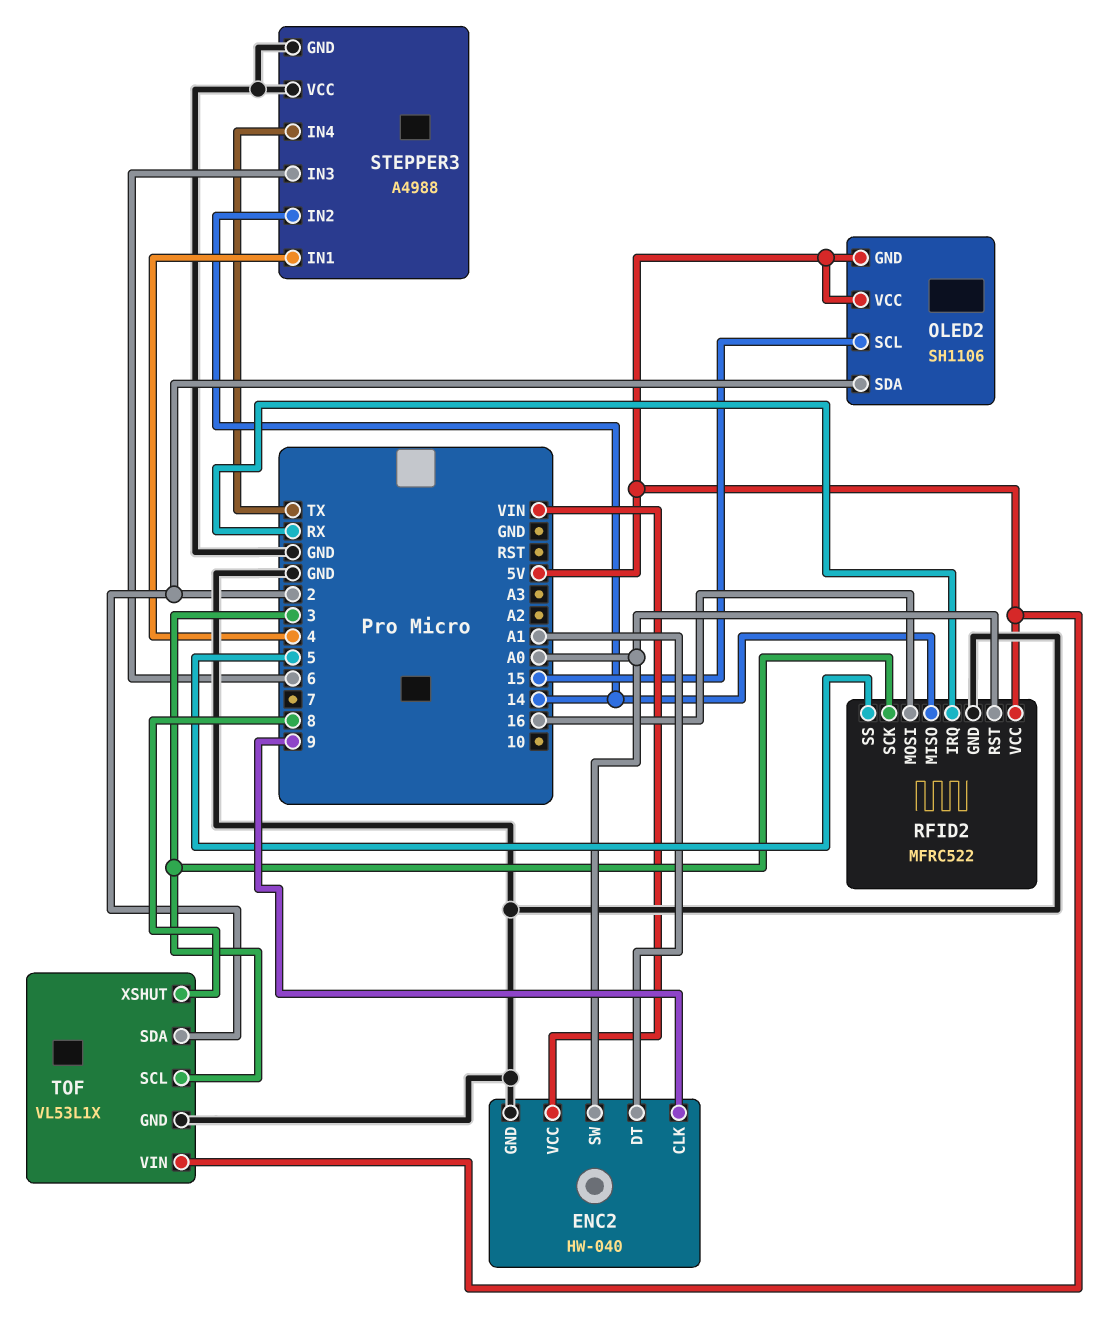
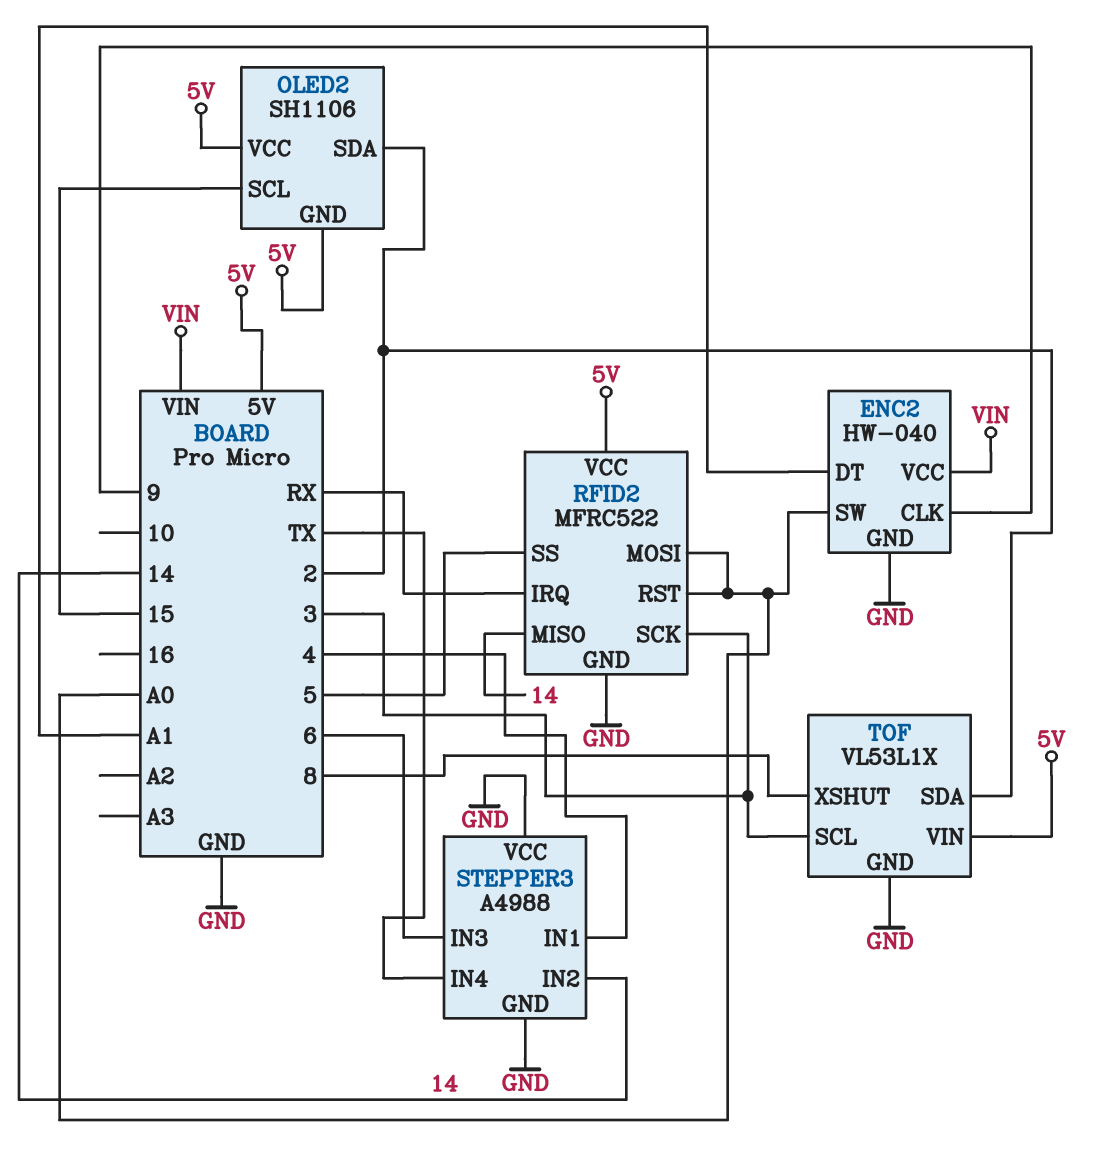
RFID2 pin MOSI: 16 -> A0

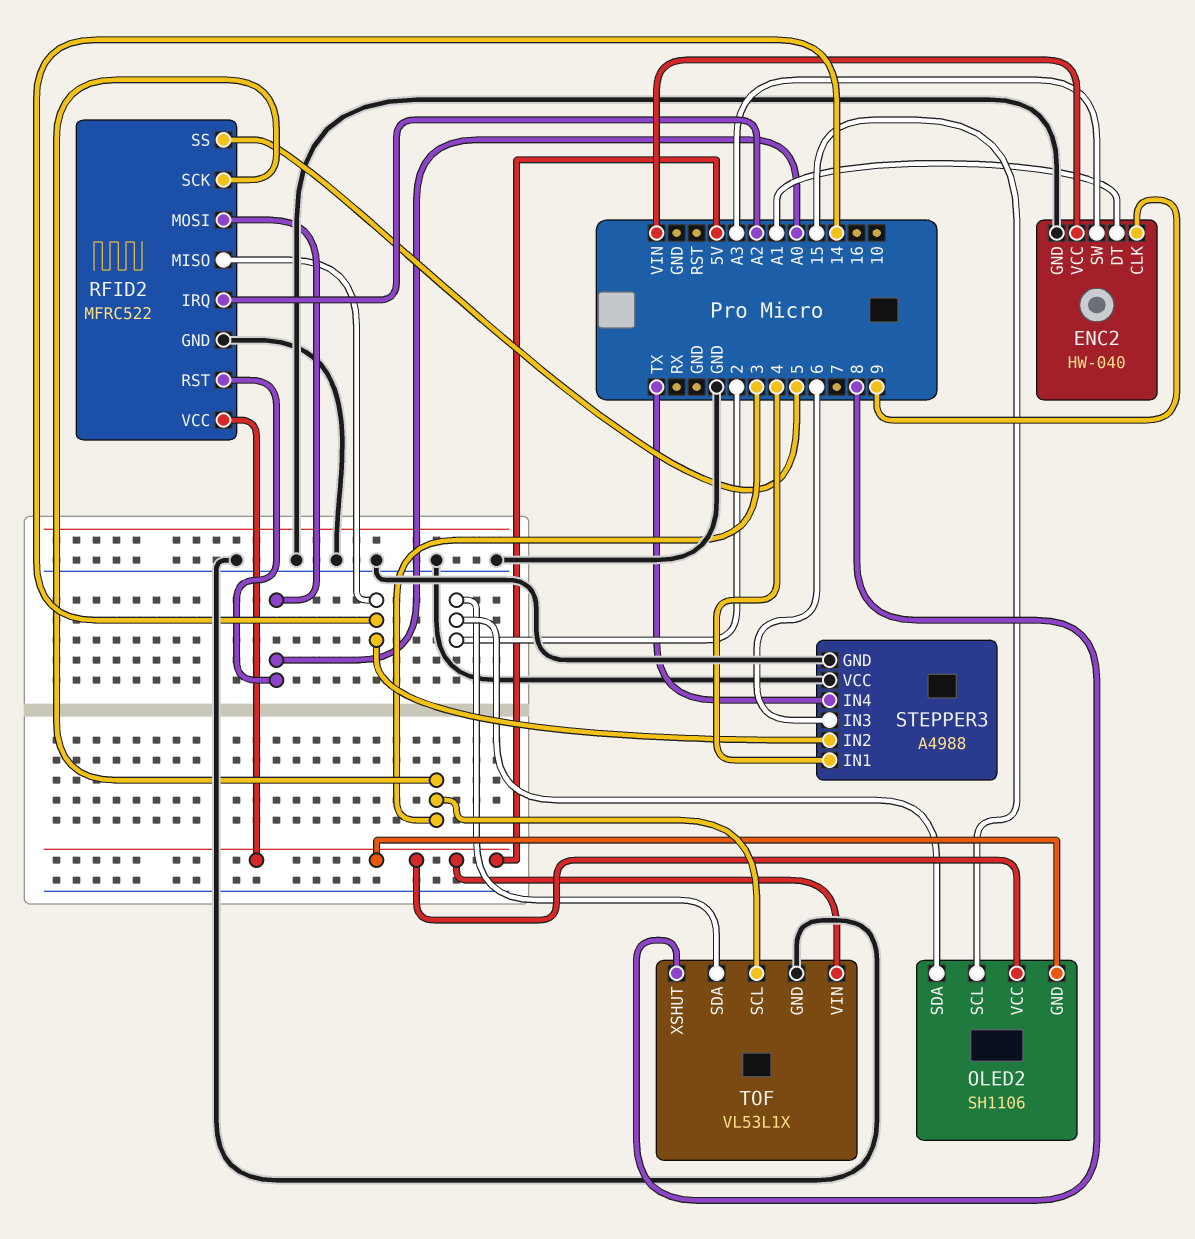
ENC2 pin SW: A0 -> A3
RFID2 pin IRQ: RX -> A2

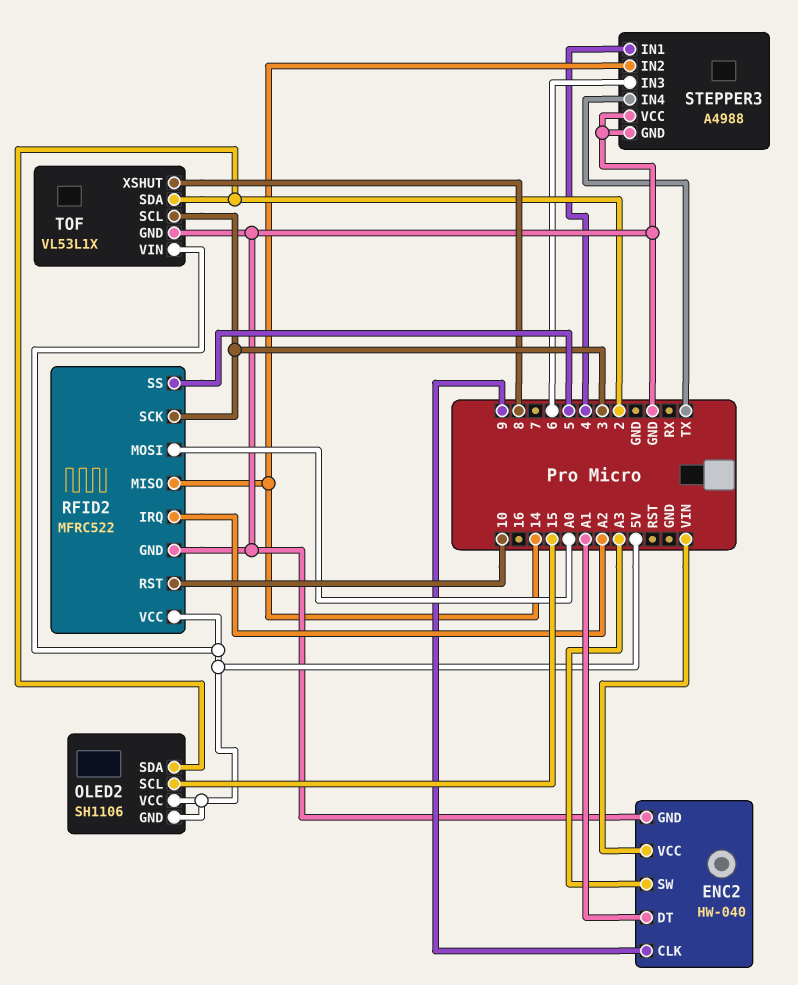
RFID2 pin RST: A0 -> 10

